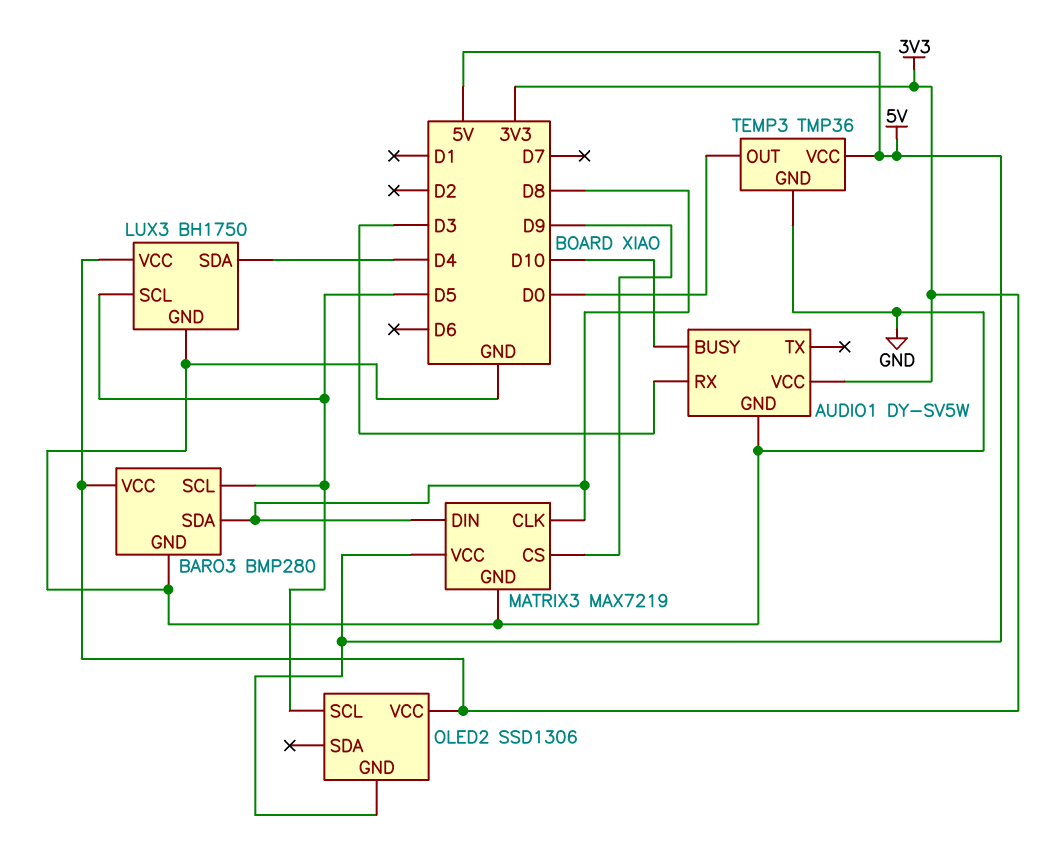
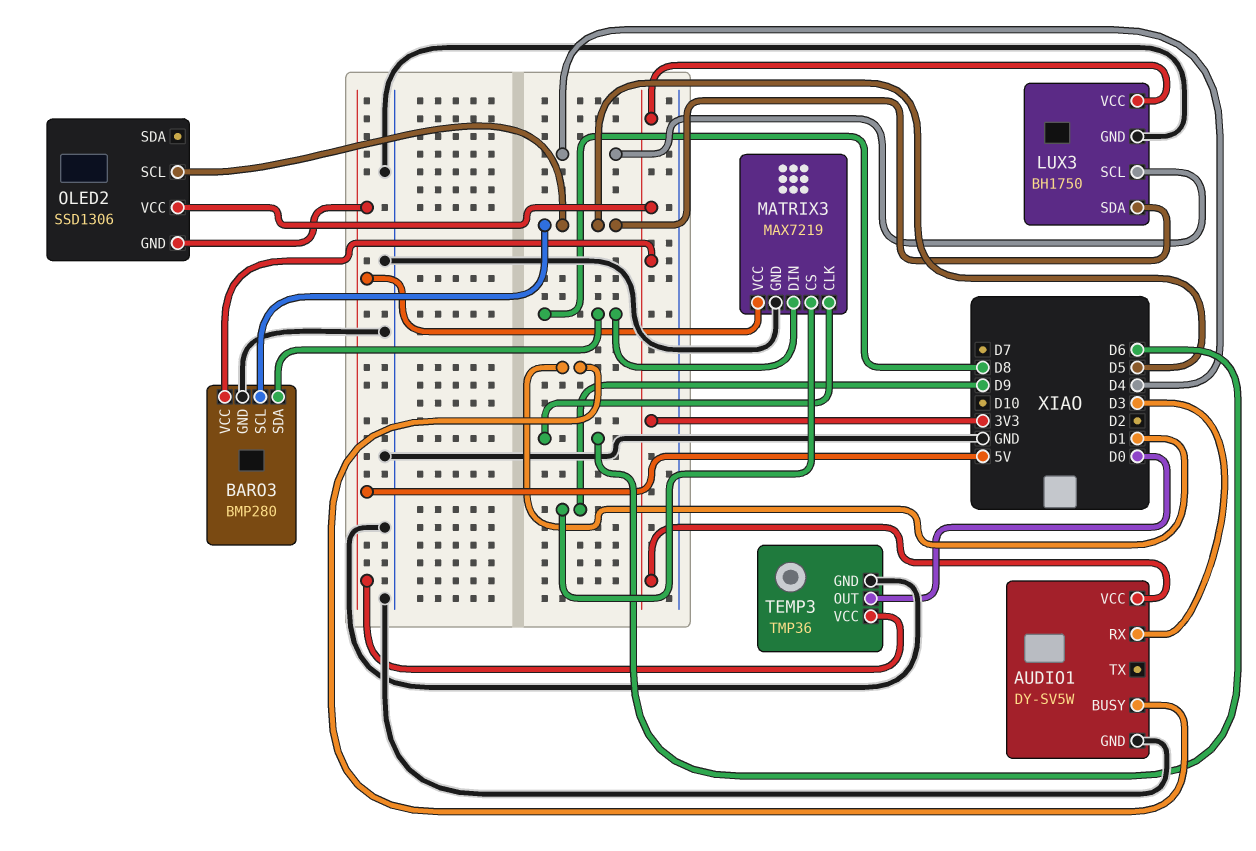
AUDIO1 pin BUSY: D10 -> D1
LUX3 pin SCL: D5 -> D4
LUX3 pin SDA: D4 -> D5
MATRIX3 pin CLK: D8 -> D6

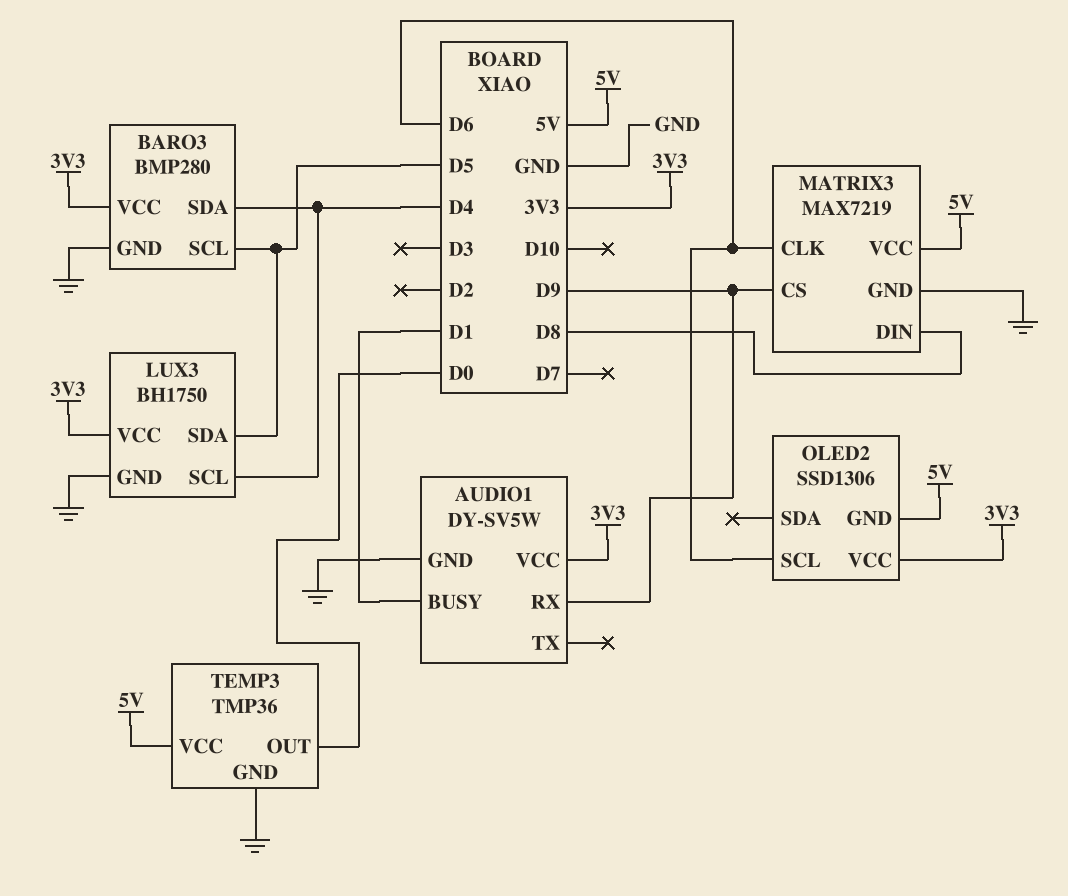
AUDIO1 pin RX: D3 -> D9
BARO3 pin SDA: D8 -> D4
OLED2 pin SCL: D5 -> D6

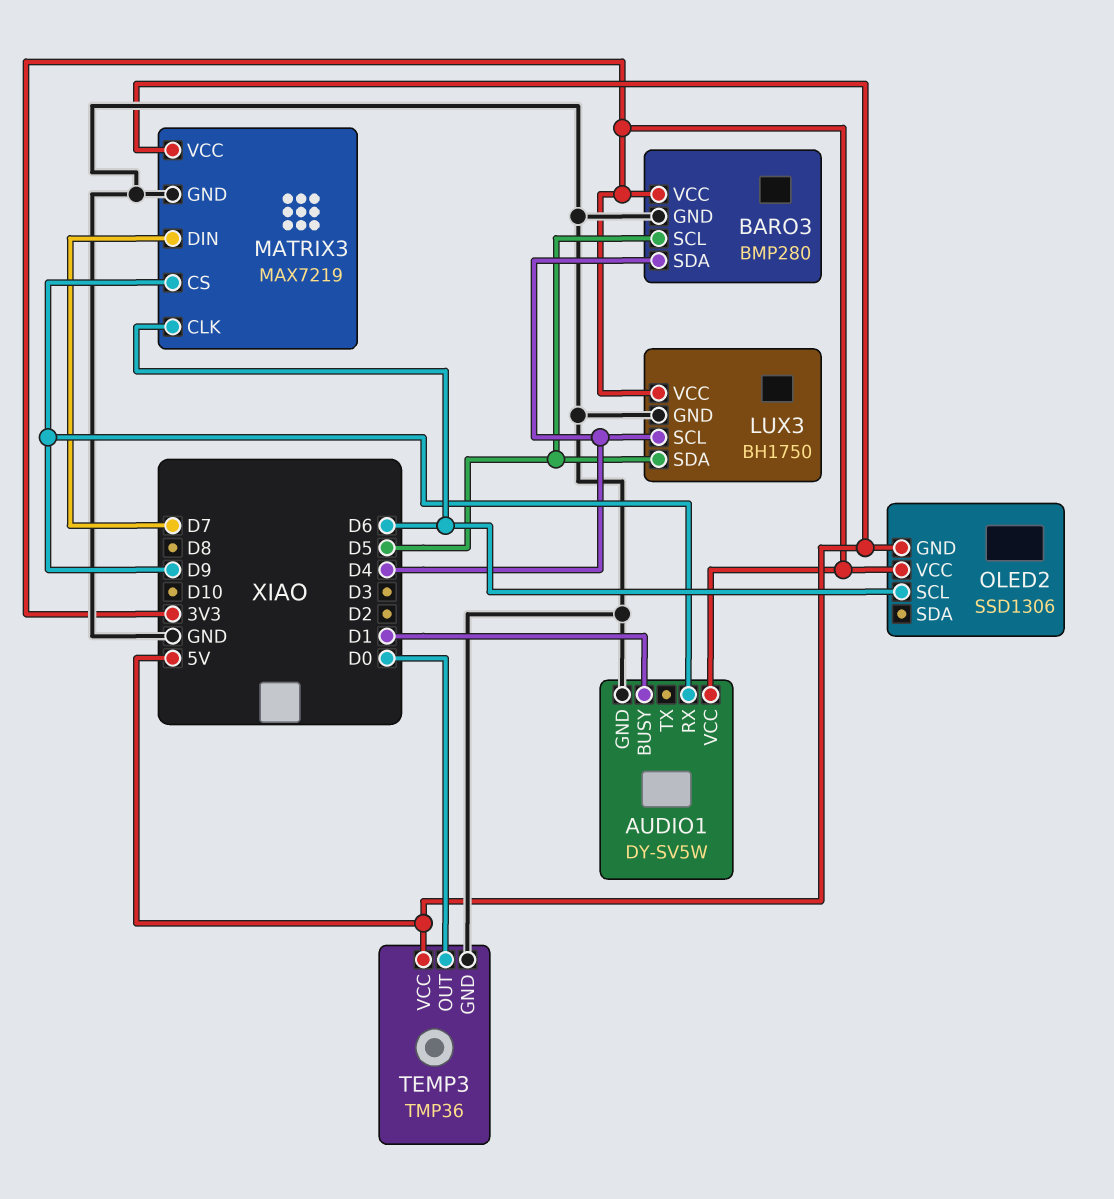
MATRIX3 pin DIN: D8 -> D7

